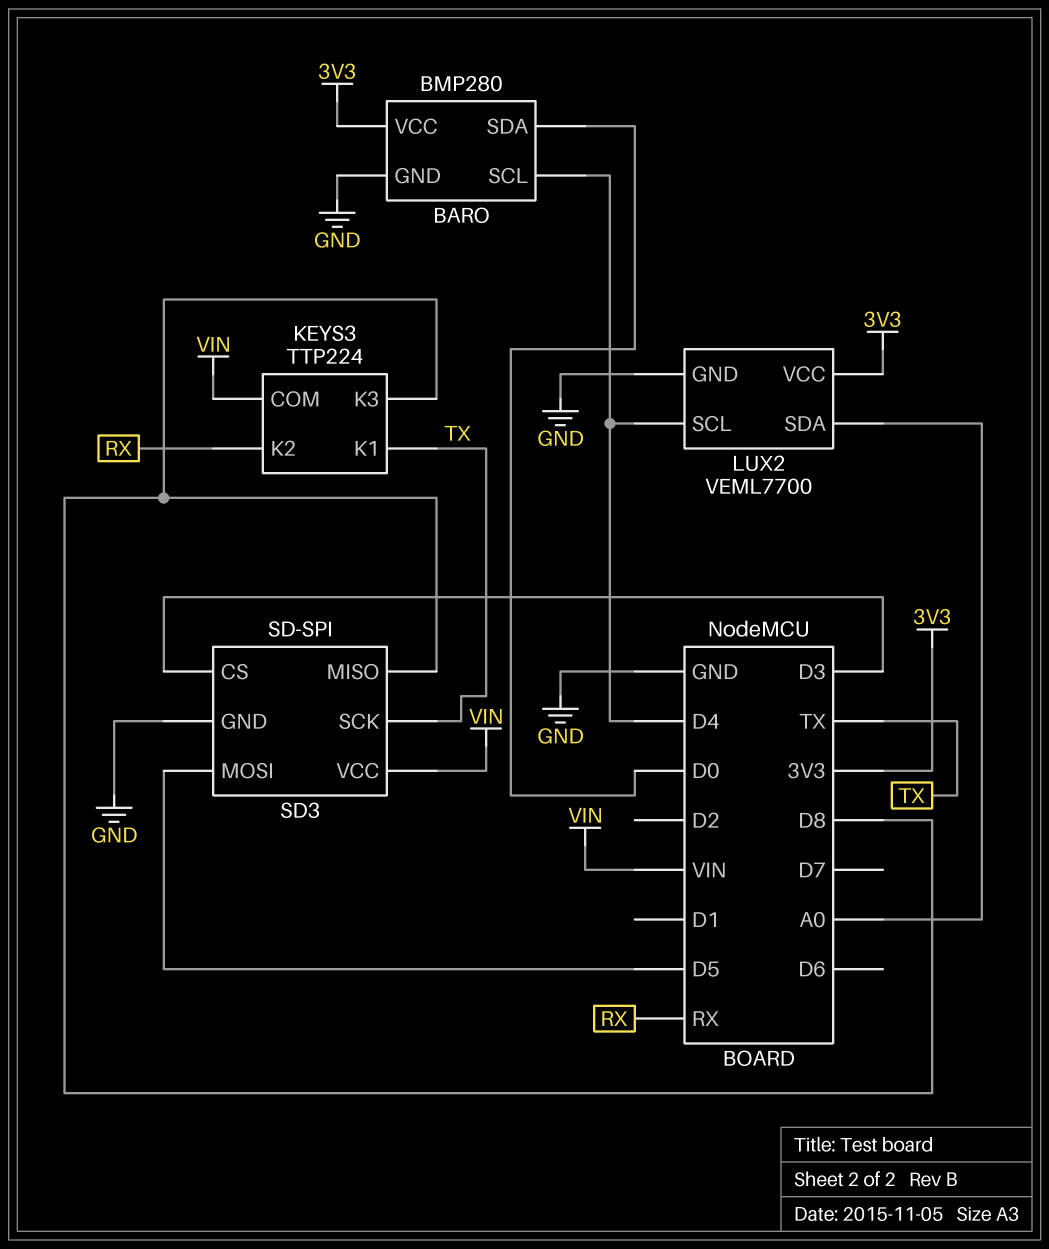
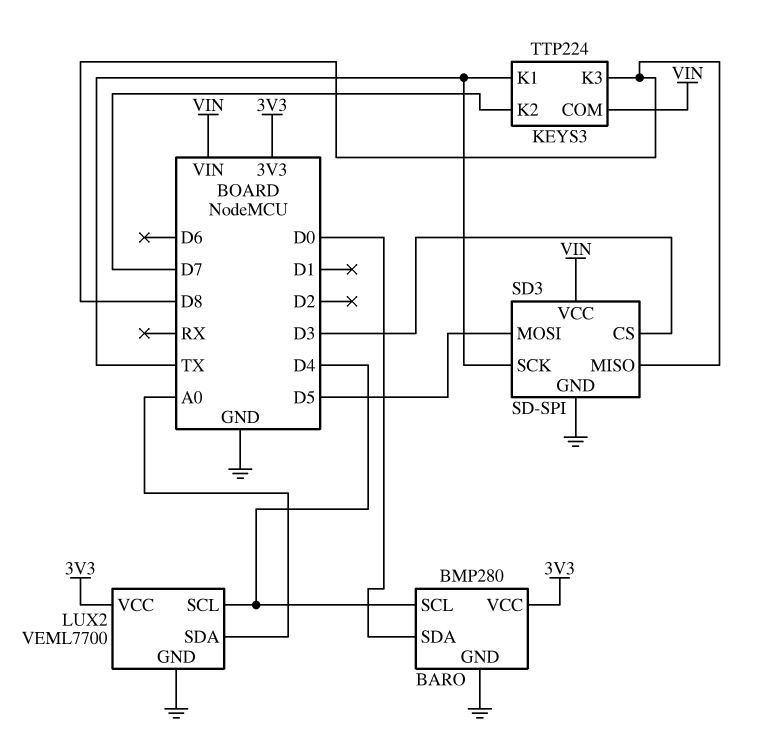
KEYS3 pin K2: RX -> D7

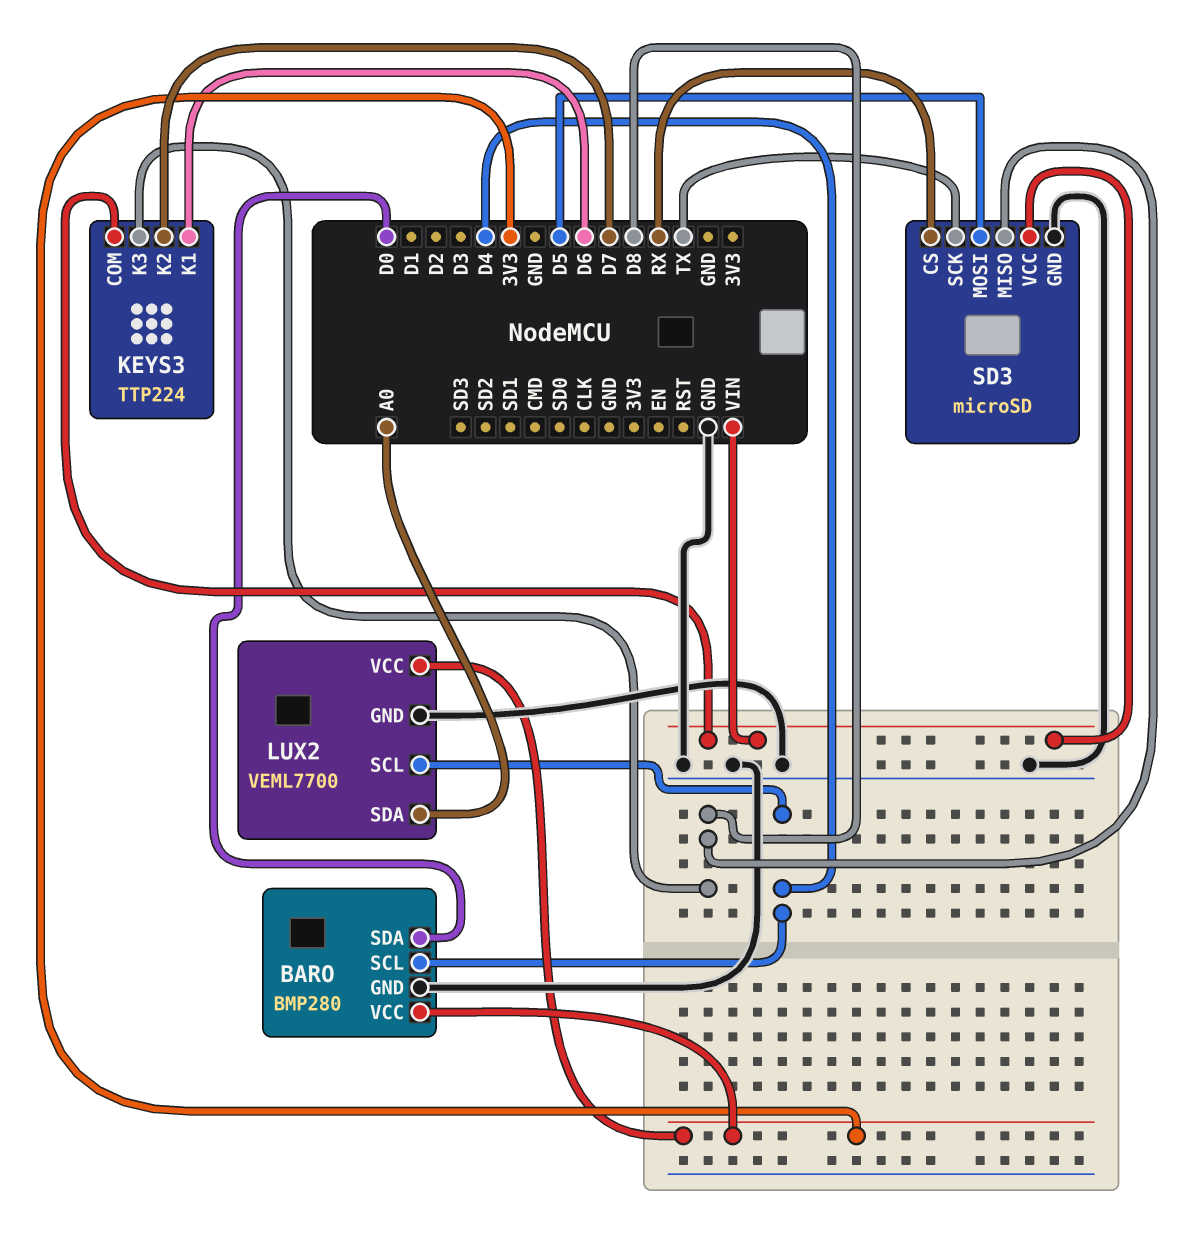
KEYS3 pin K1: TX -> D6
SD3: SD-SPI -> microSD
SD3 pin CS: D3 -> RX

